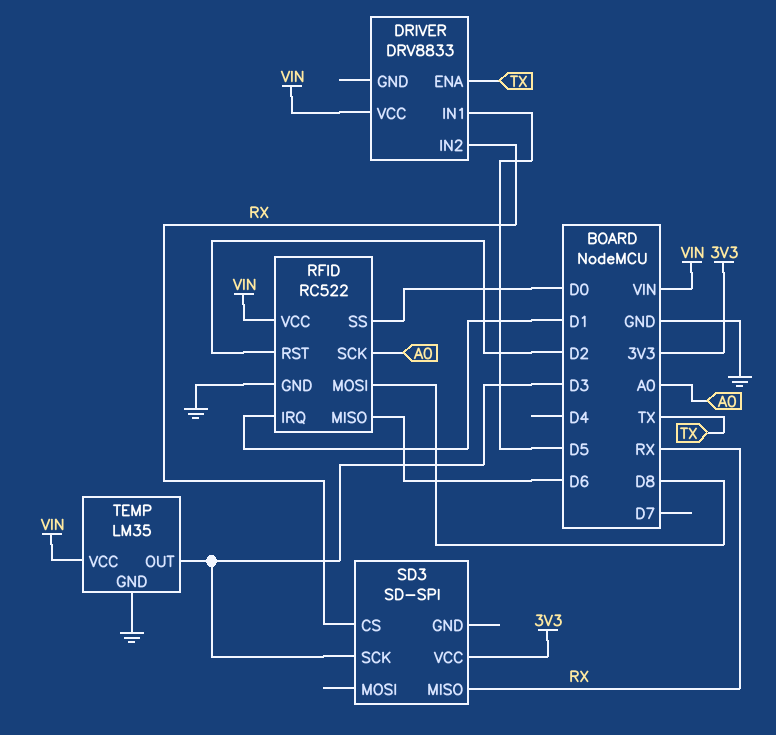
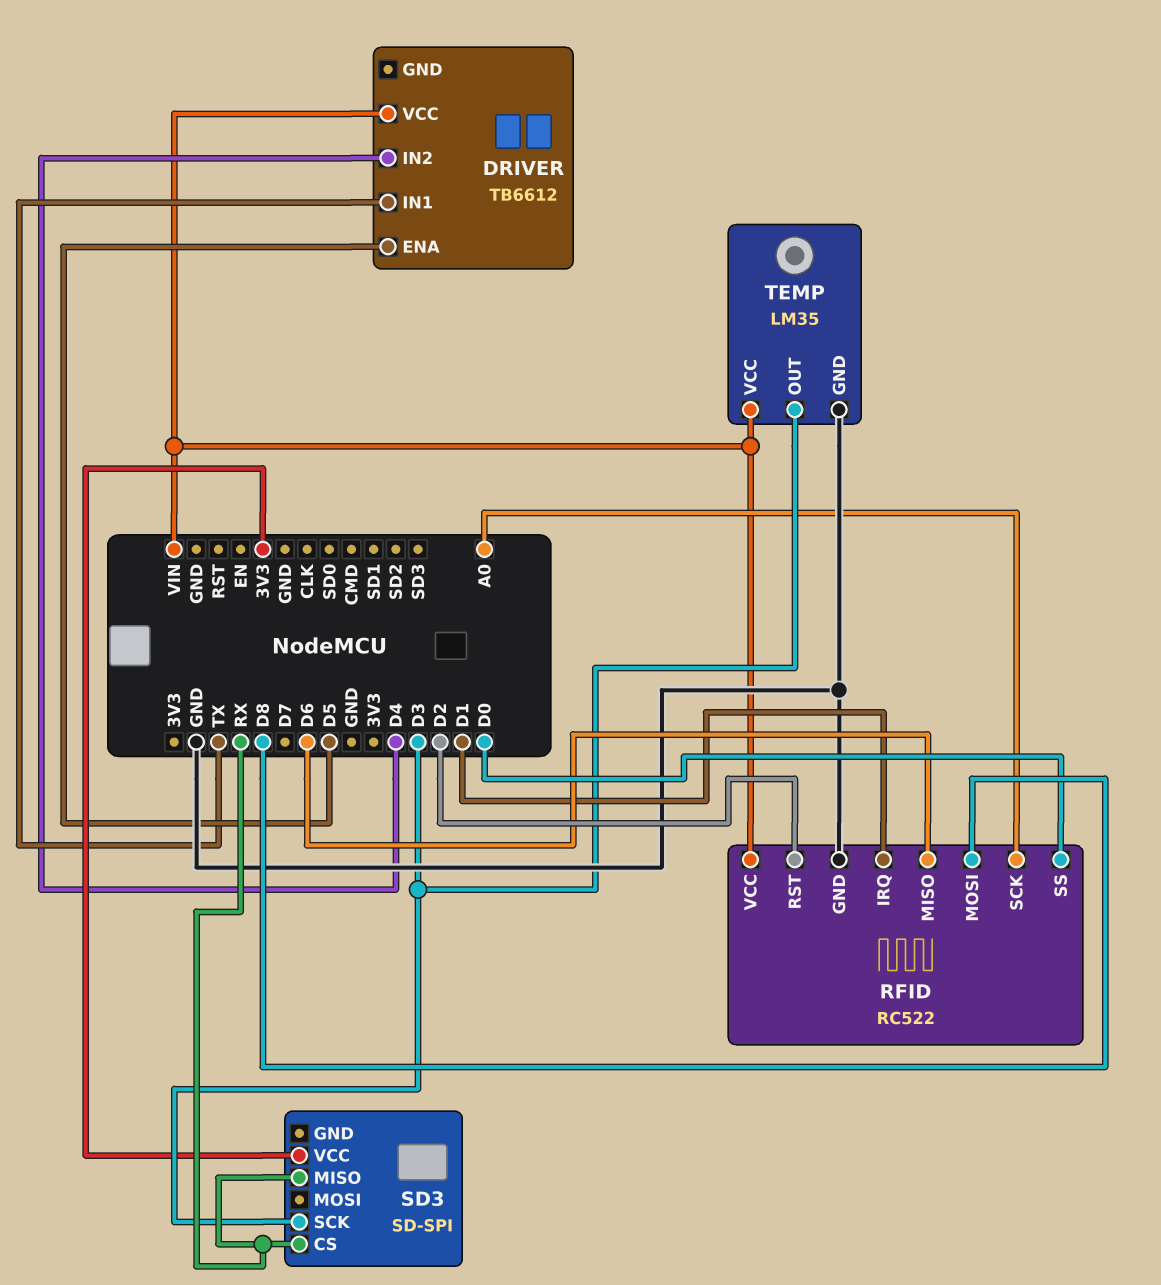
DRIVER: DRV8833 -> TB6612
DRIVER pin ENA: TX -> D5
DRIVER pin IN1: D5 -> TX
DRIVER pin IN2: RX -> D4

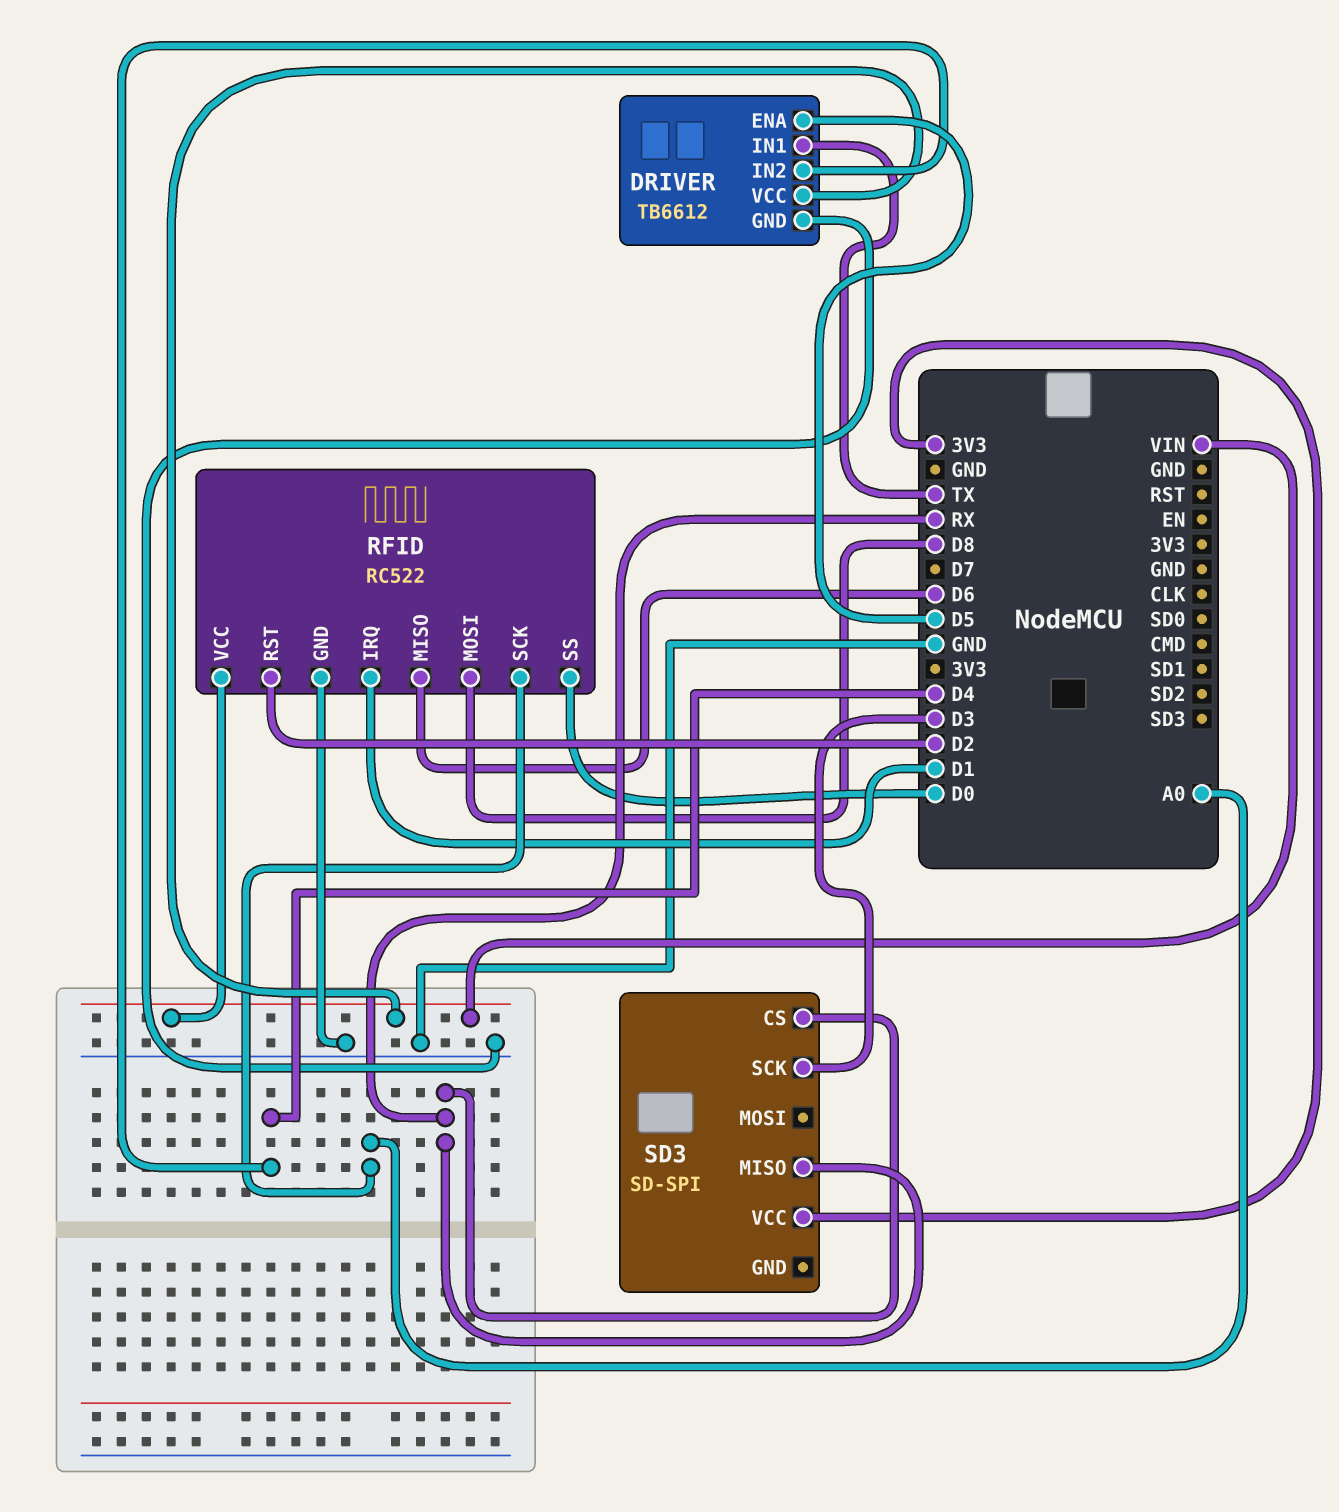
DRIVER pin GND: none -> GND
TEMP: LM35 -> none
TEMP pin GND: GND -> none
TEMP pin OUT: D3 -> none
TEMP pin VCC: VIN -> none

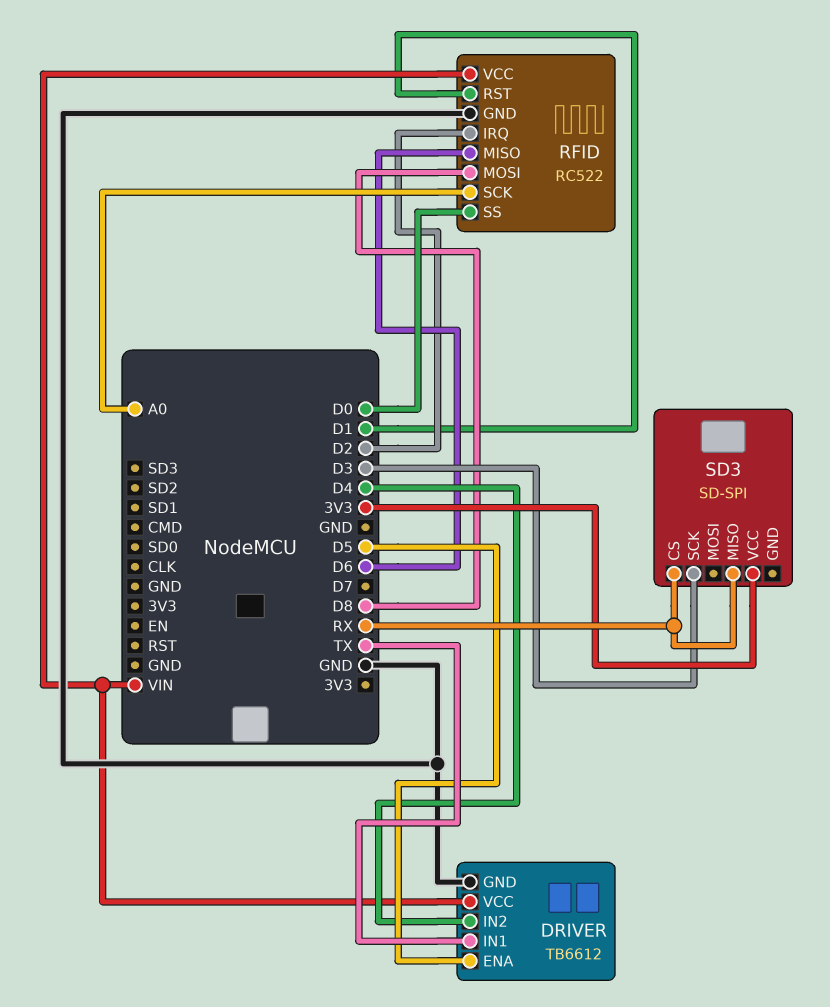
RFID pin IRQ: D1 -> D2
RFID pin RST: D2 -> D1

